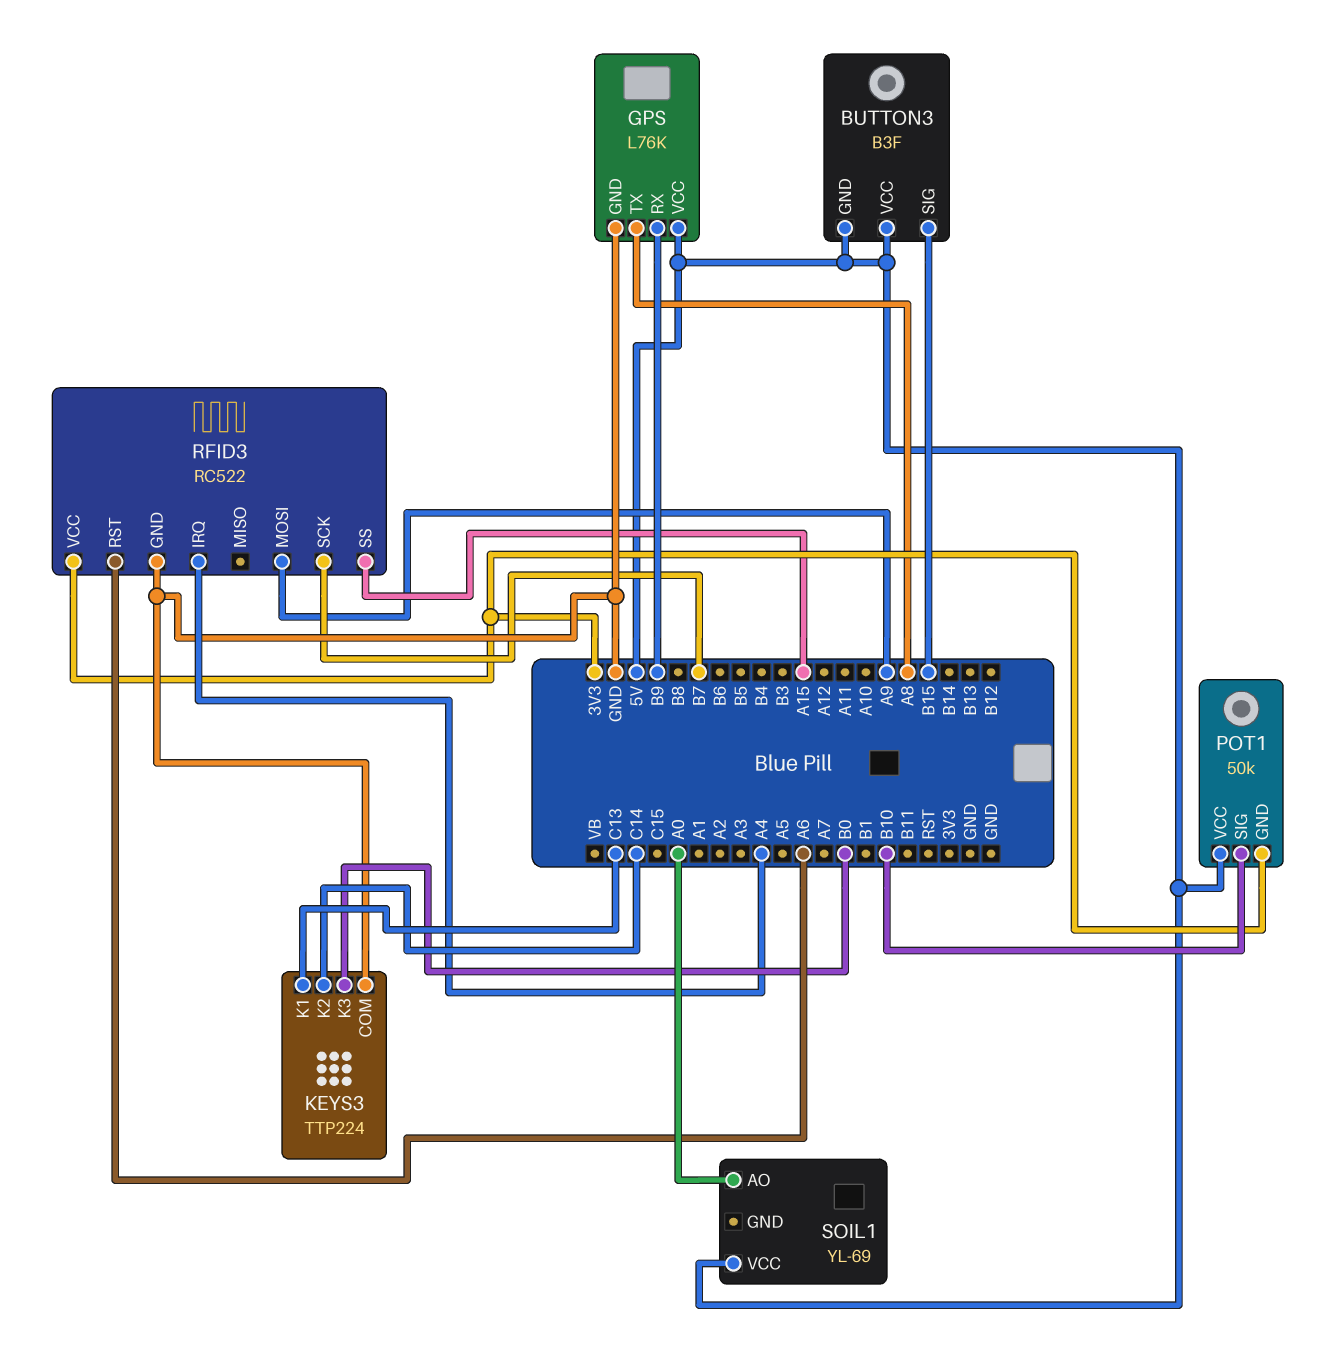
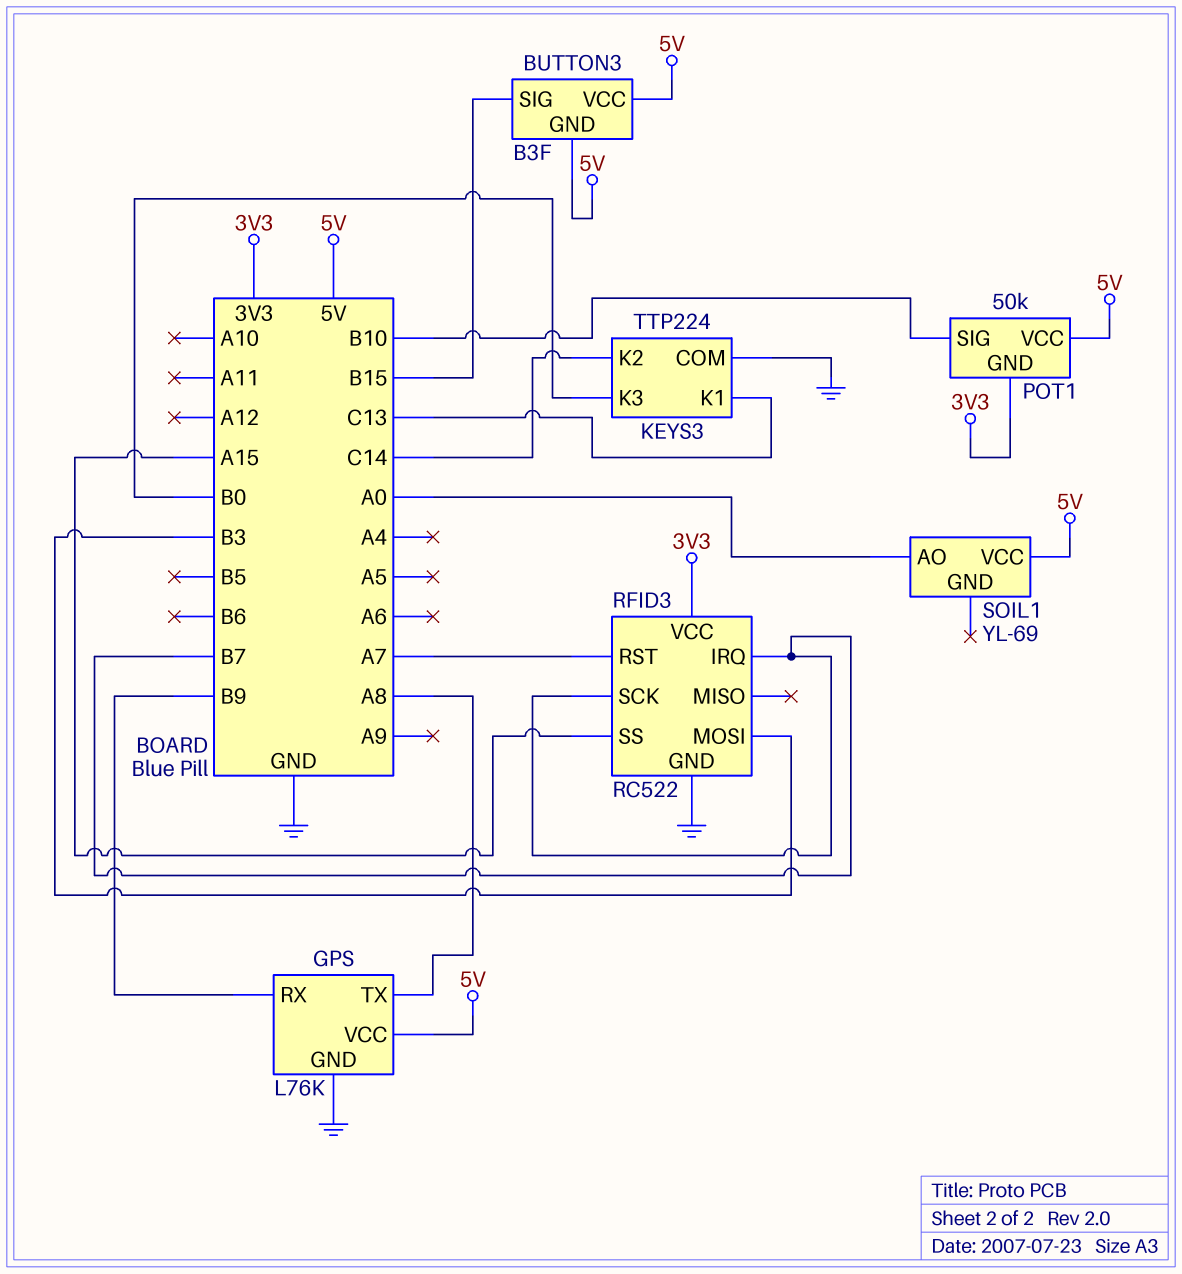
RFID3 pin IRQ: A4 -> B7
RFID3 pin MOSI: A9 -> B3
RFID3 pin RST: A6 -> A7

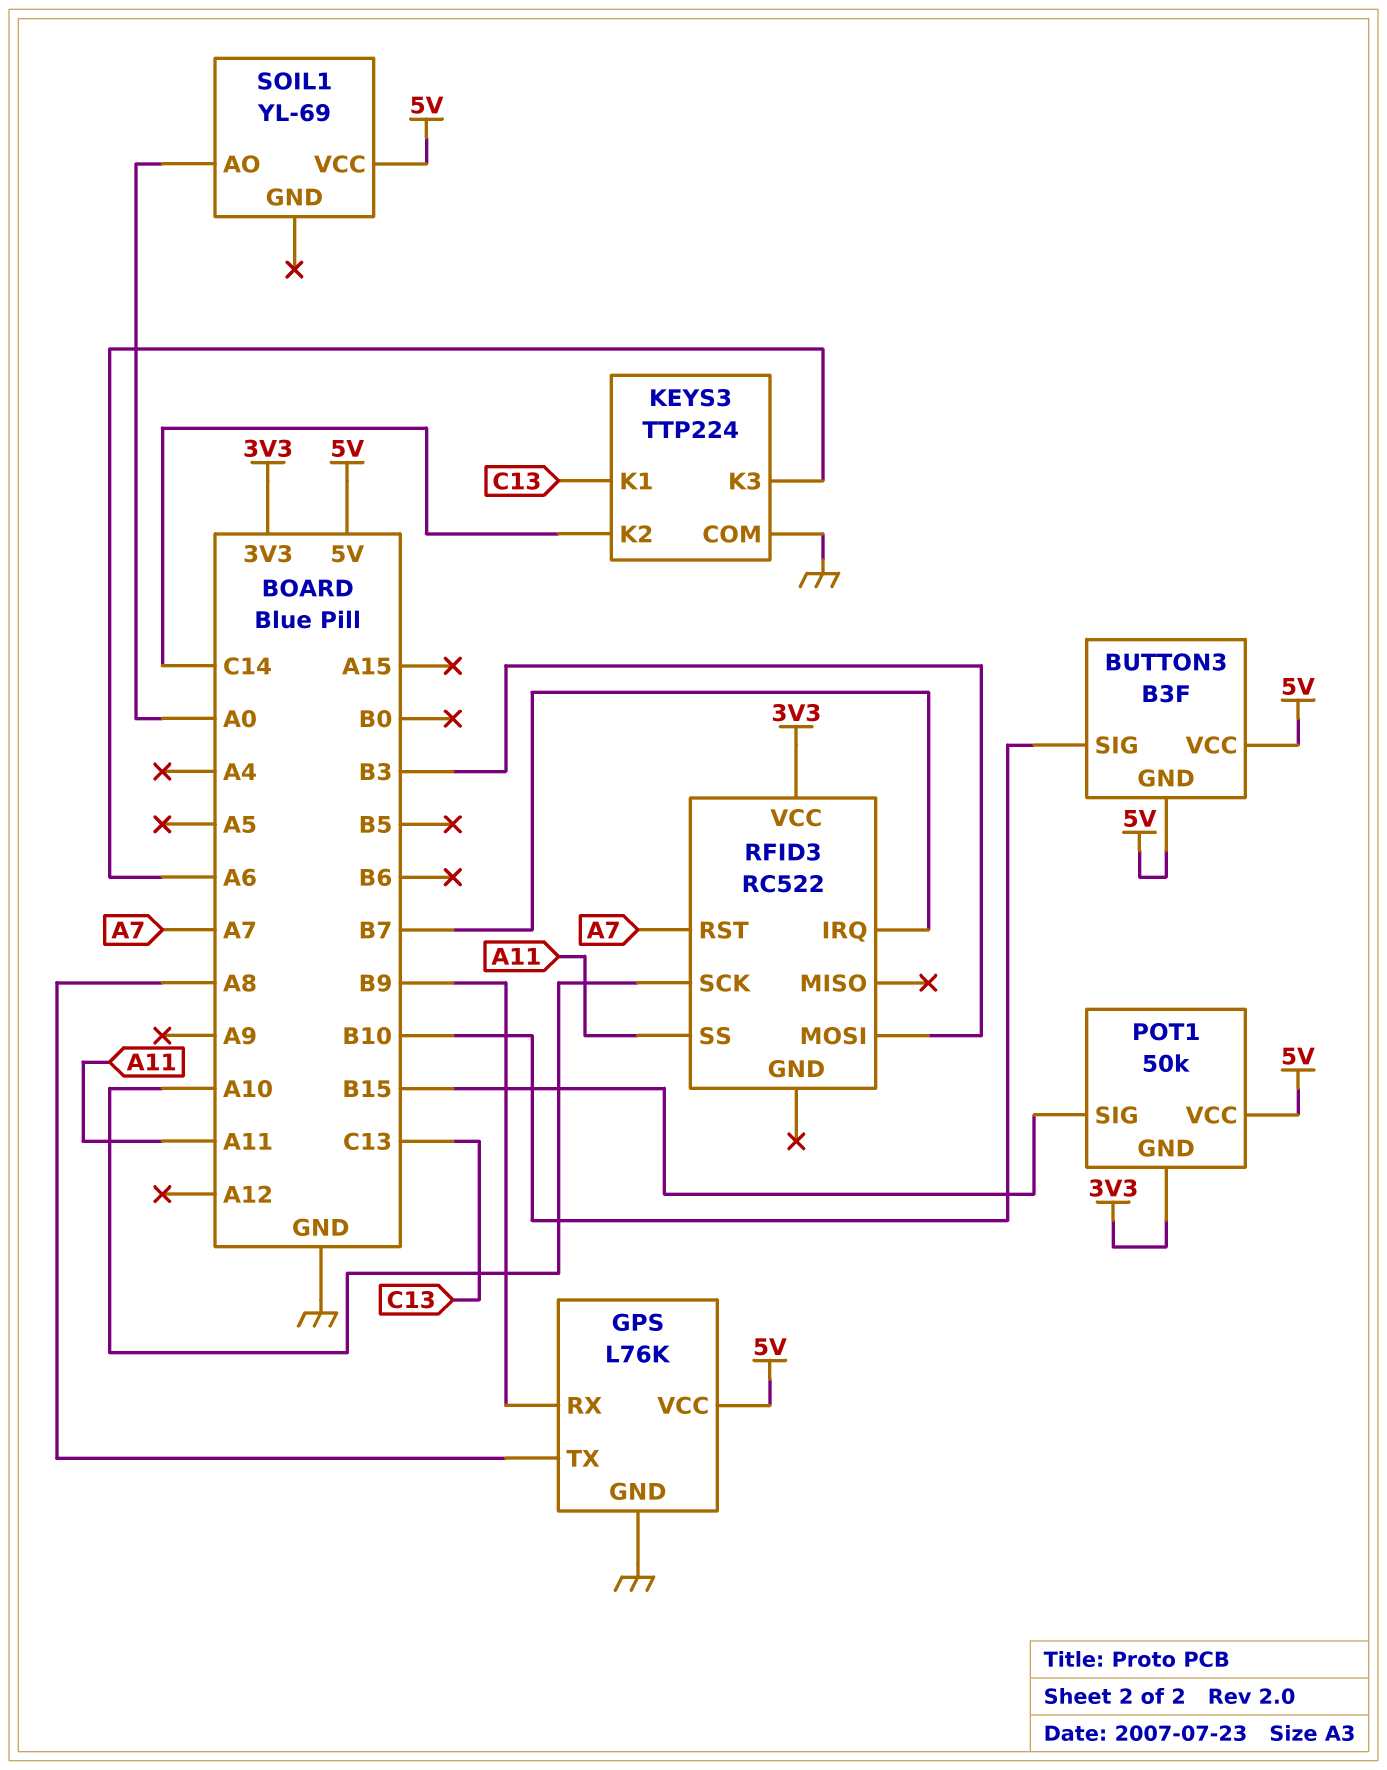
BUTTON3 pin SIG: B15 -> B10
KEYS3 pin K3: B0 -> A6
POT1 pin SIG: B10 -> B15
RFID3 pin GND: GND -> none
RFID3 pin SCK: B7 -> A10
RFID3 pin SS: A15 -> A11

